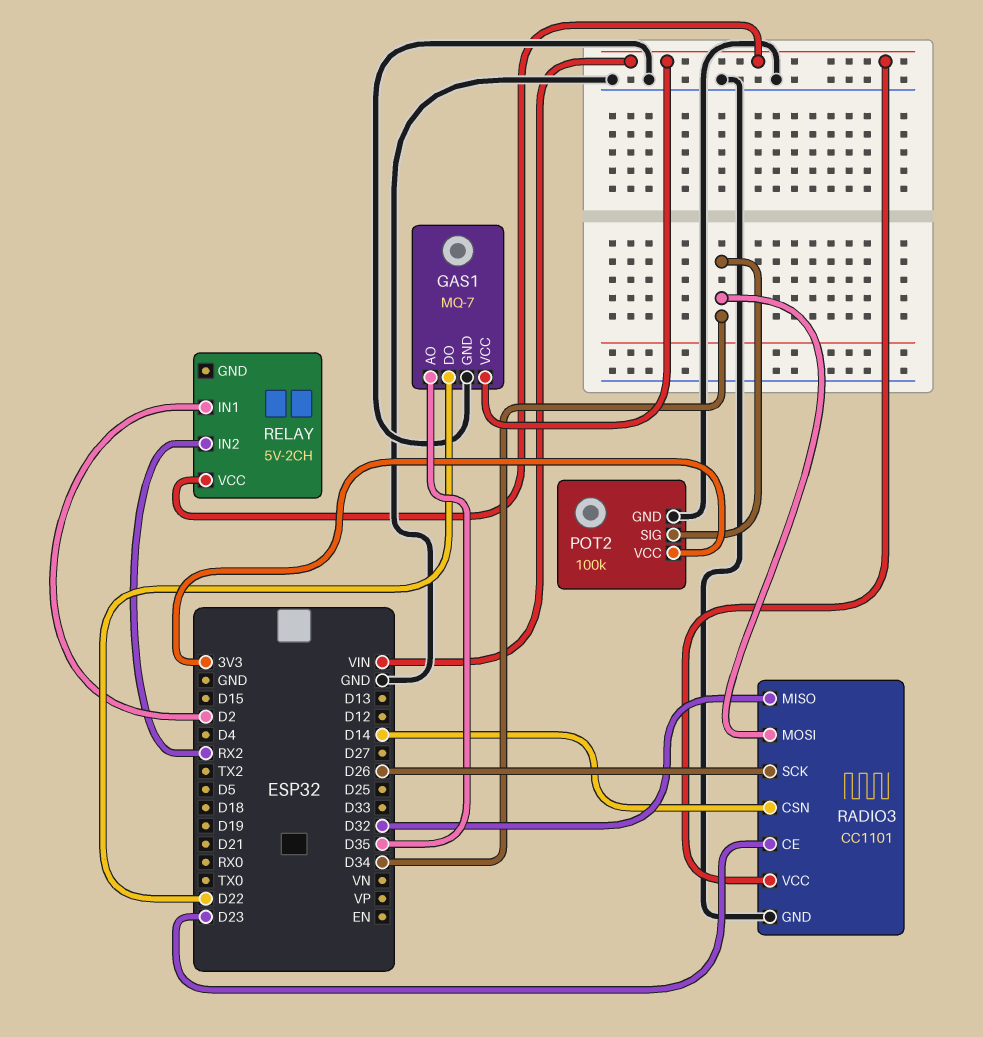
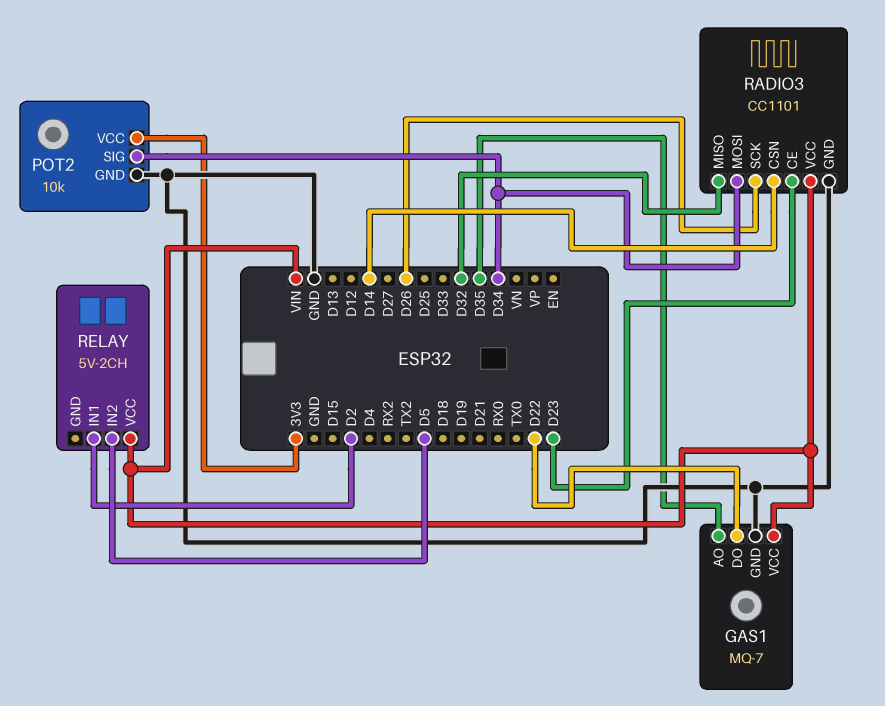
POT2: 100k -> 10k
RELAY pin IN2: RX2 -> D5

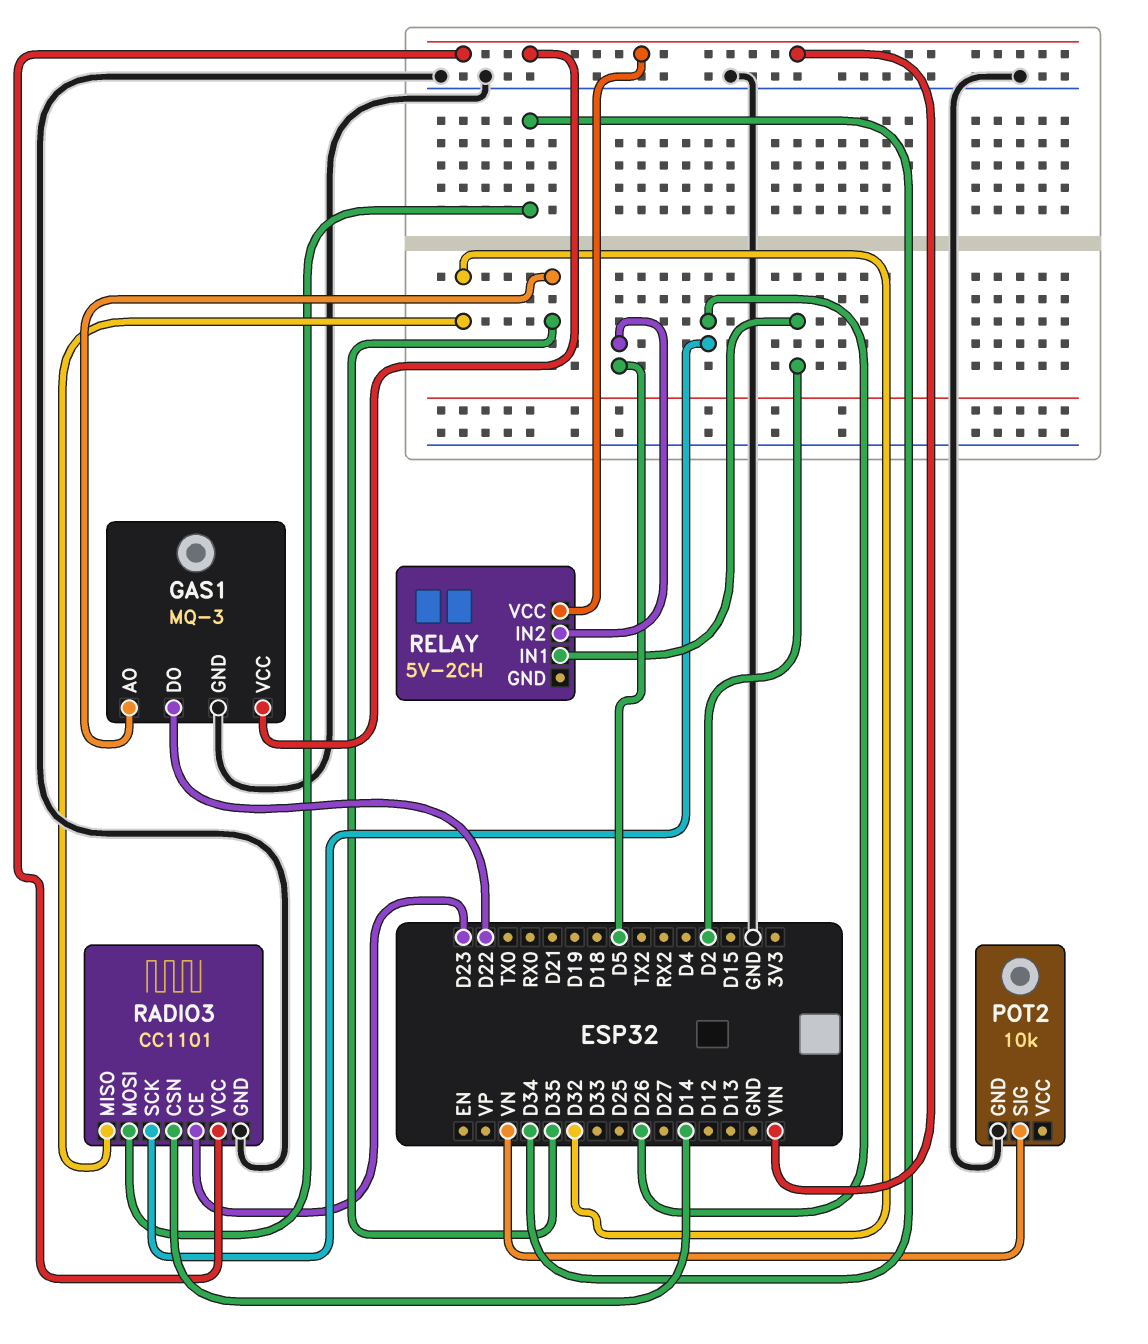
GAS1: MQ-7 -> MQ-3
POT2 pin SIG: D34 -> VN
POT2 pin VCC: 3V3 -> none

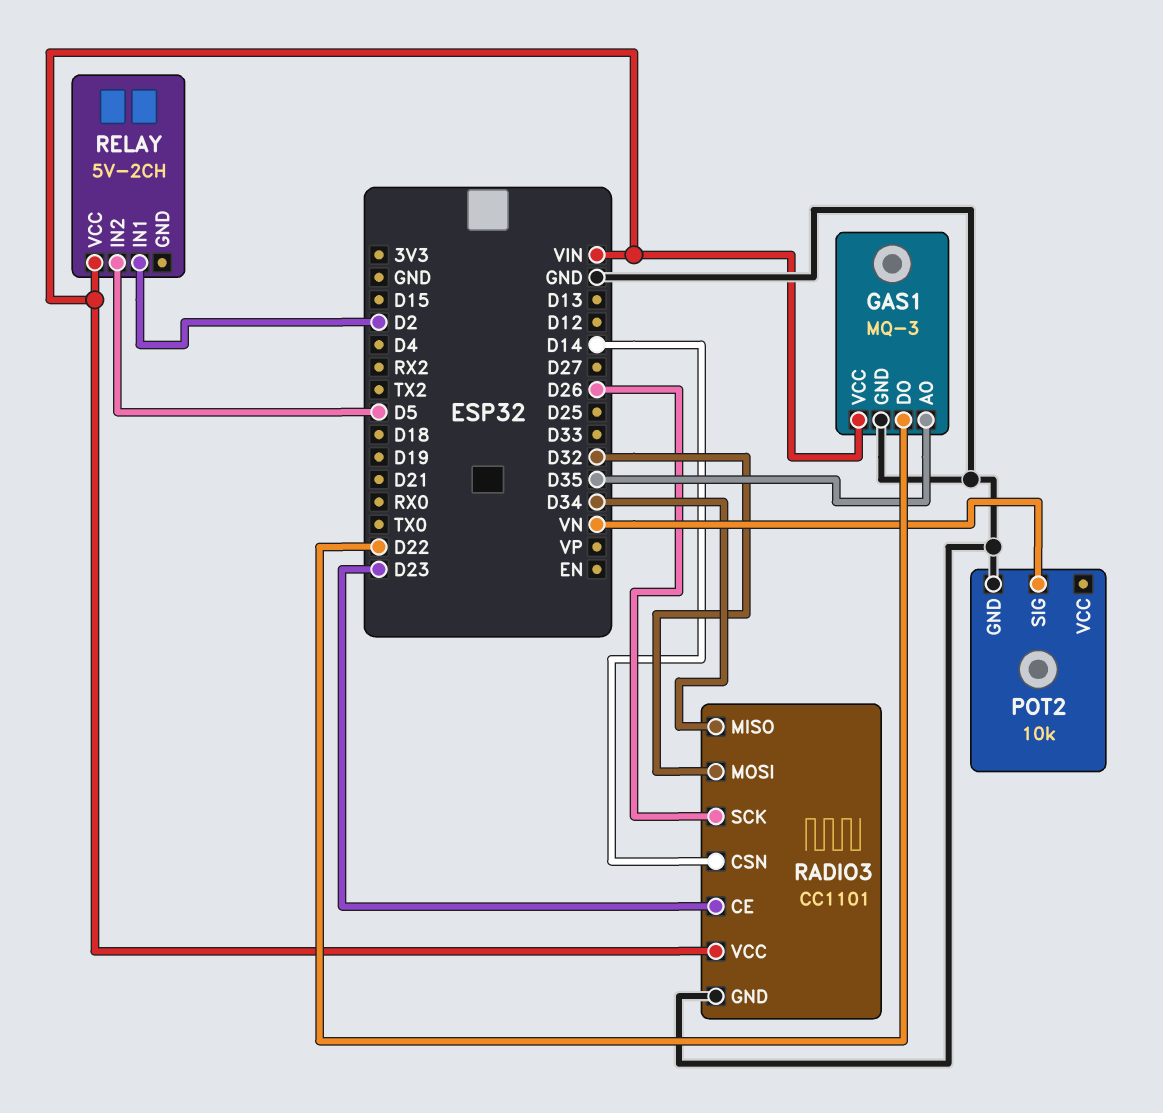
RADIO3 pin MISO: D32 -> D34
RADIO3 pin MOSI: D34 -> D32

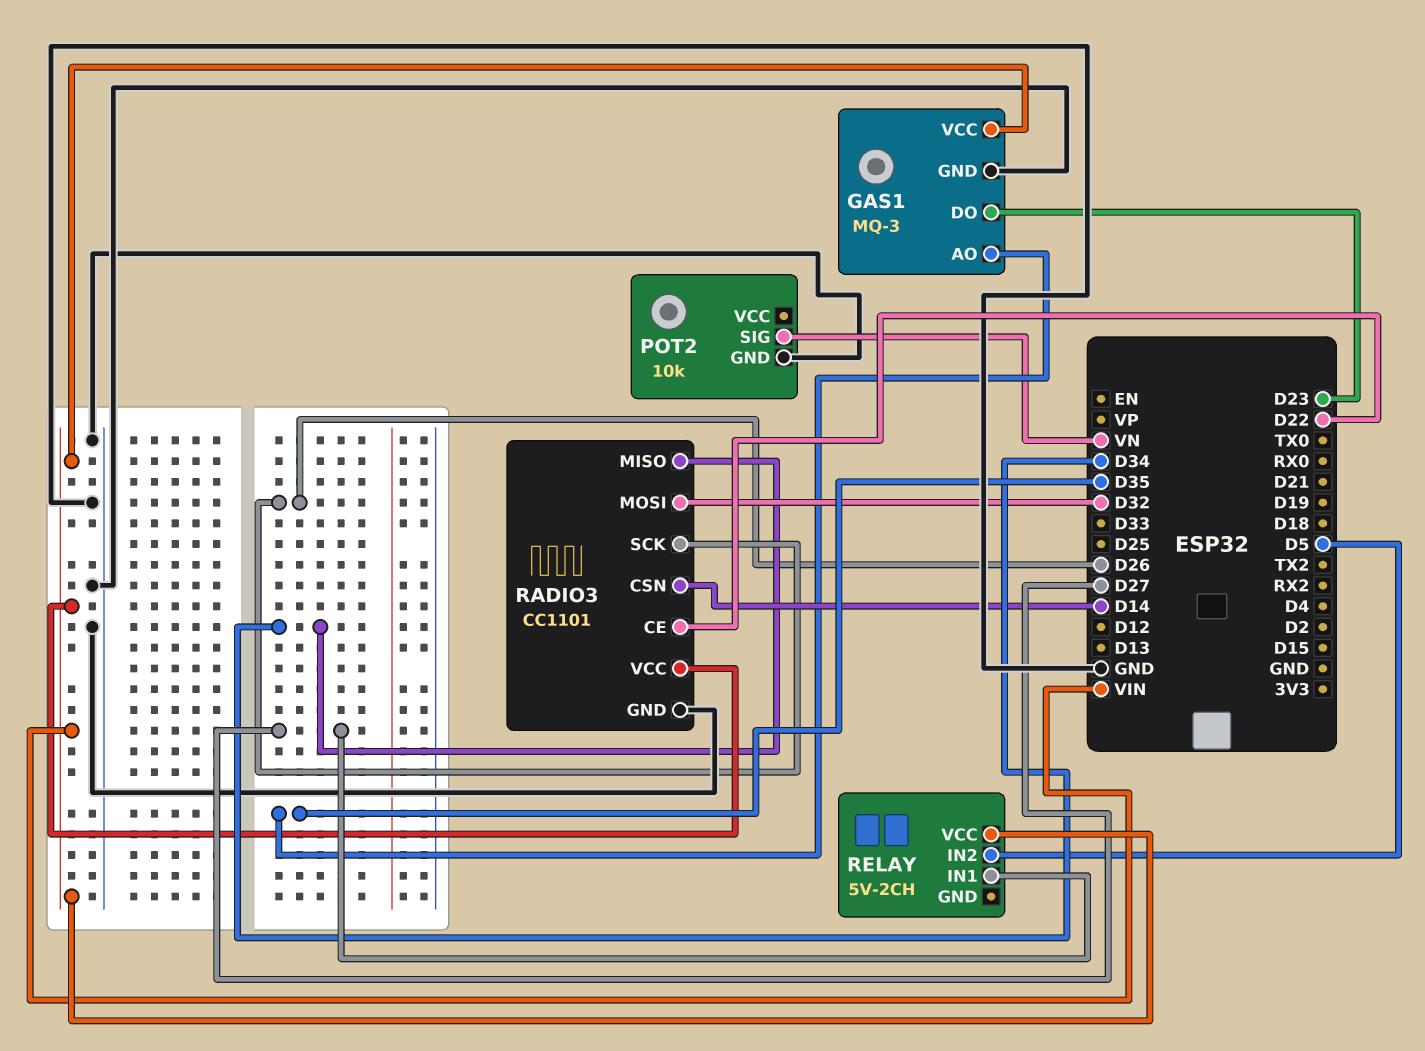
GAS1 pin DO: D22 -> D23
RADIO3 pin CE: D23 -> D22
RELAY pin IN1: D2 -> D27

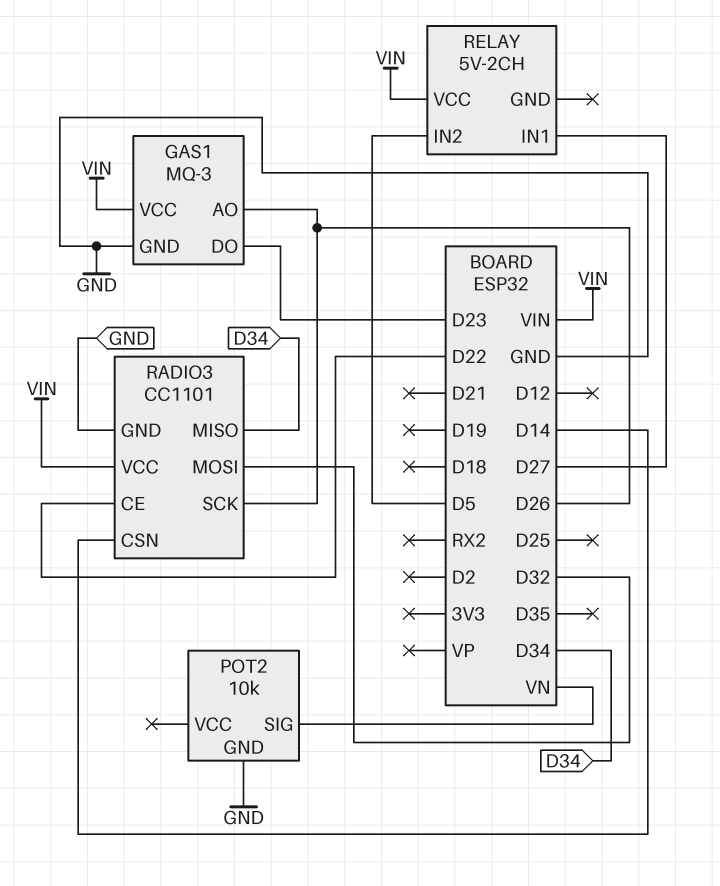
GAS1 pin AO: D35 -> D26

